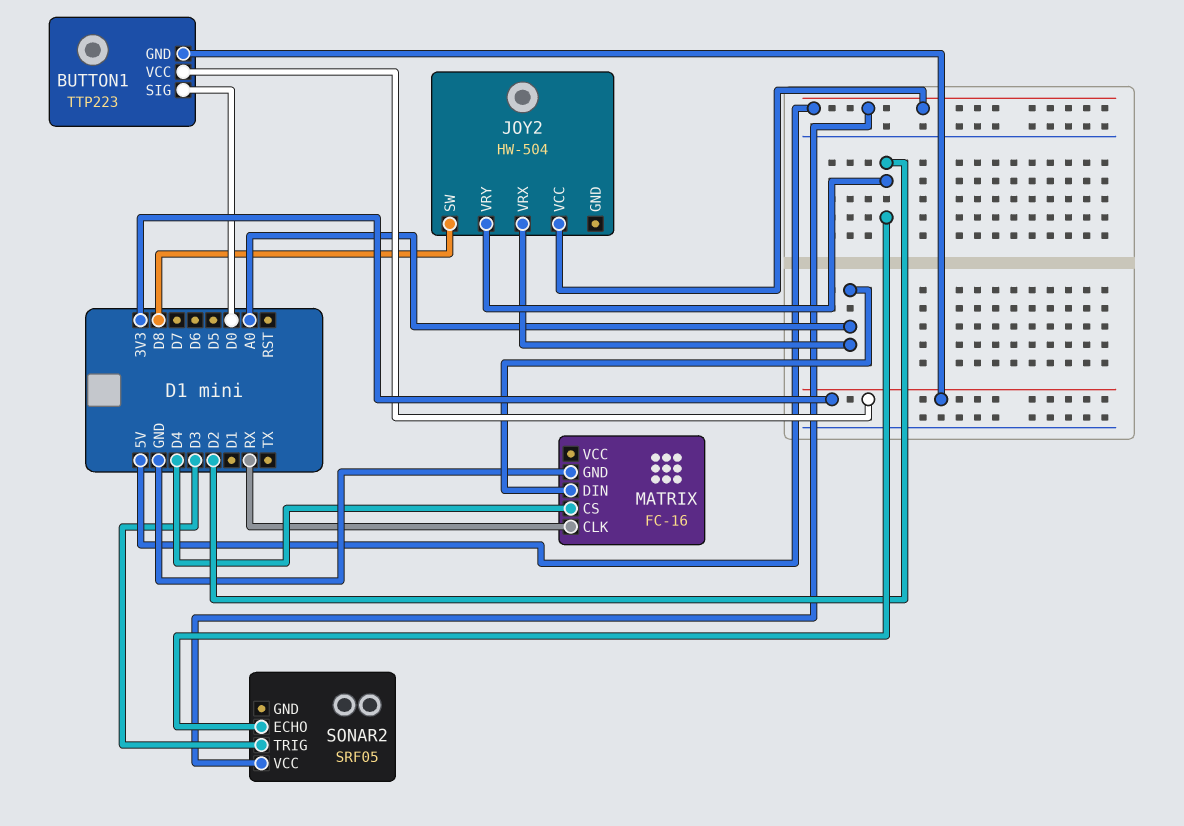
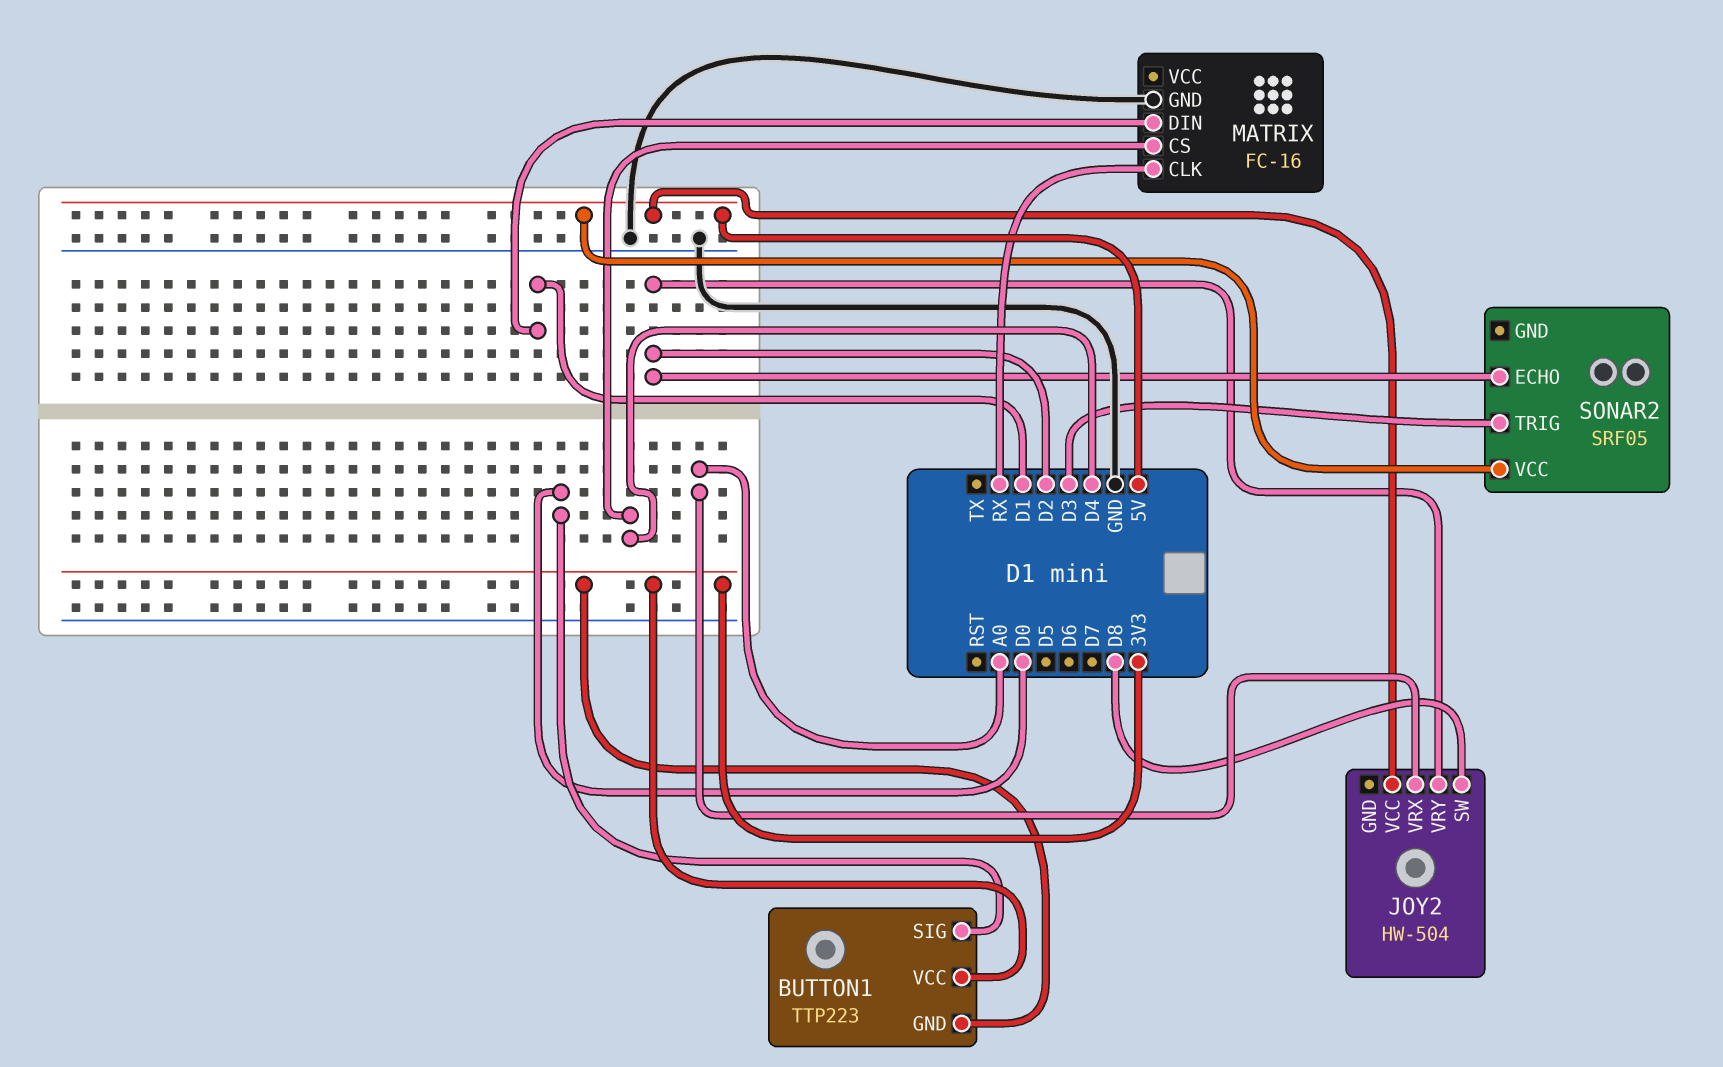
MATRIX pin DIN: A0 -> D1

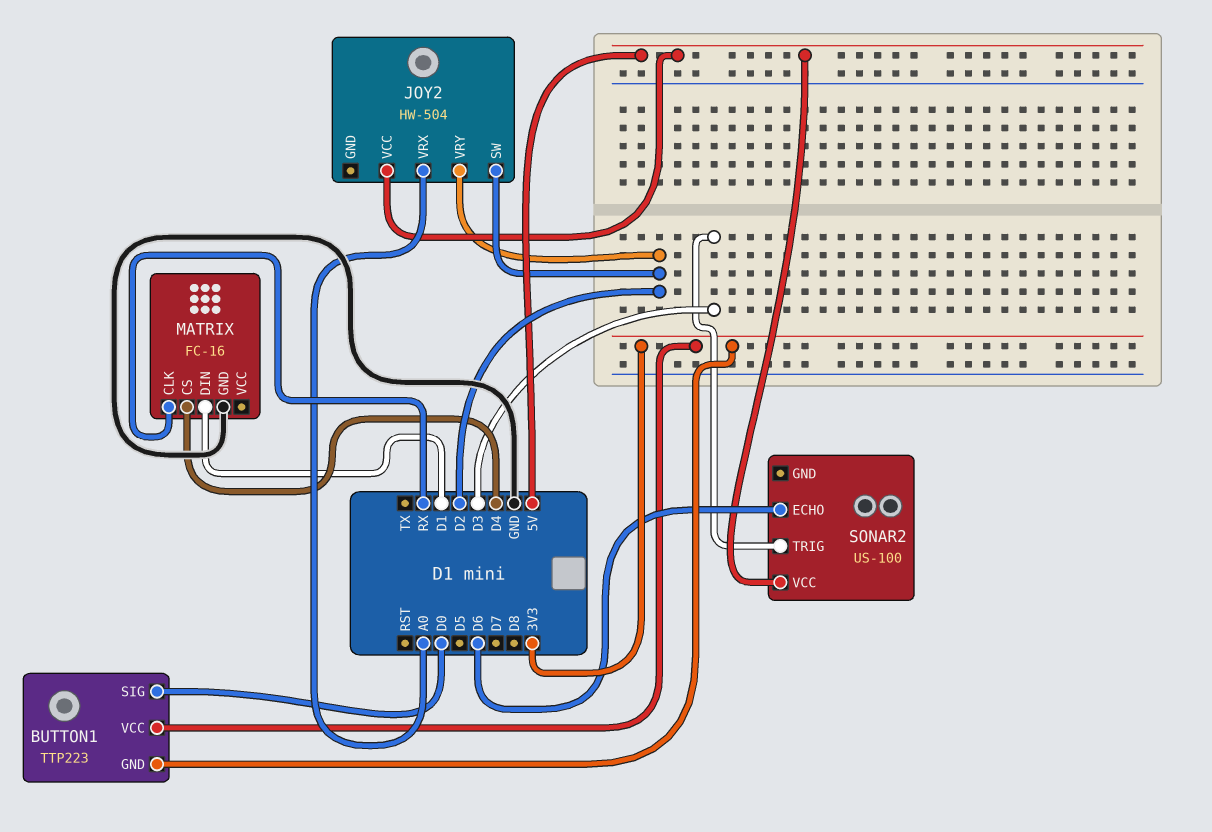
JOY2 pin SW: D8 -> D2
SONAR2: SRF05 -> US-100
SONAR2 pin ECHO: D2 -> D6

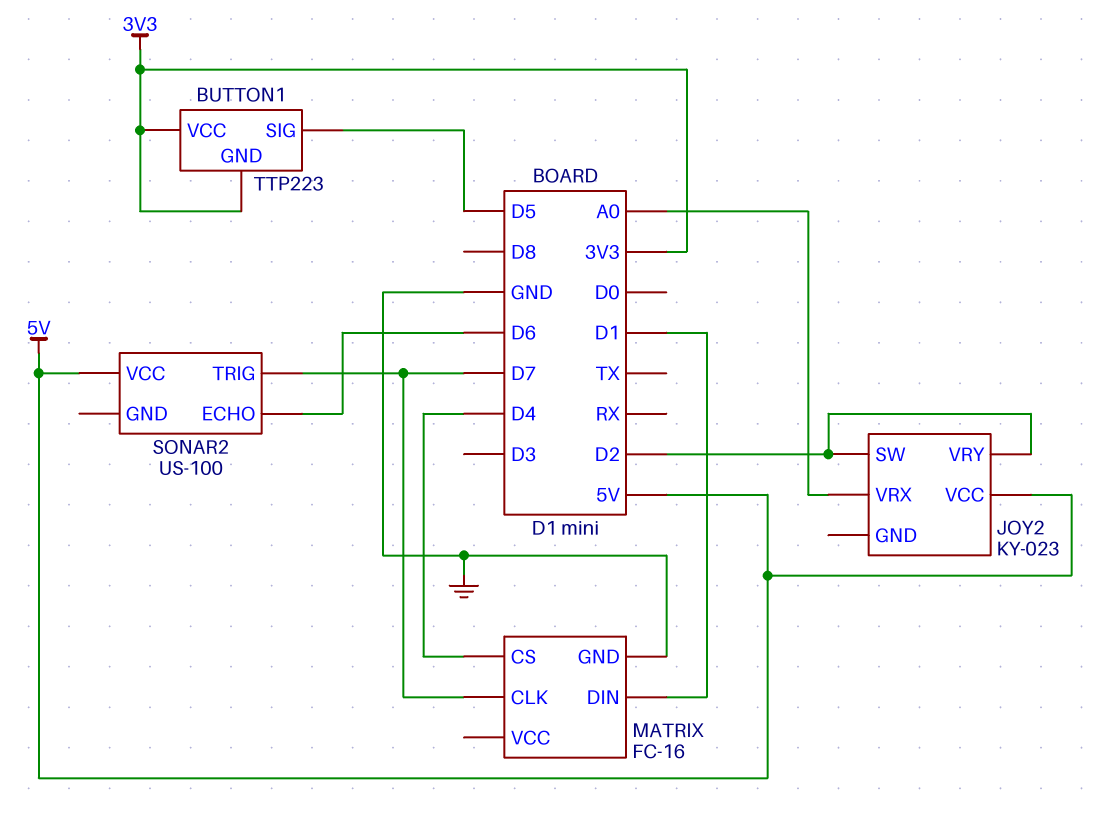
BUTTON1 pin SIG: D0 -> D5
JOY2: HW-504 -> KY-023
MATRIX pin CLK: RX -> D7
SONAR2 pin TRIG: D3 -> D7

